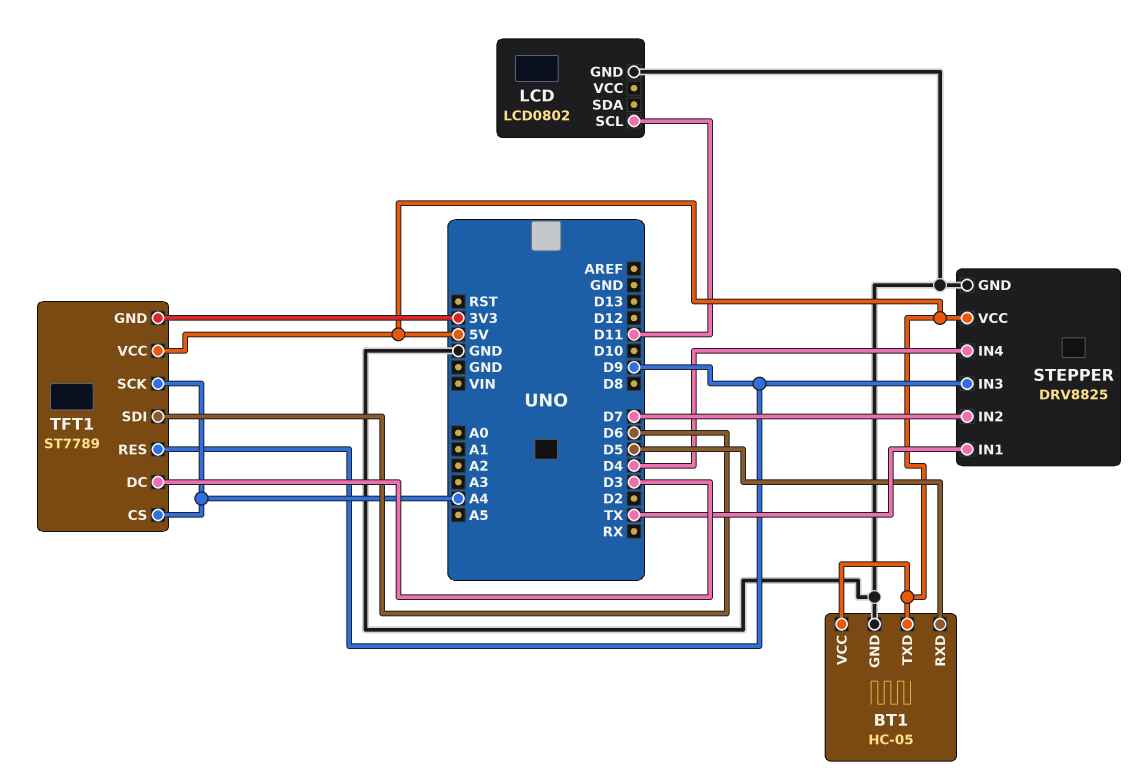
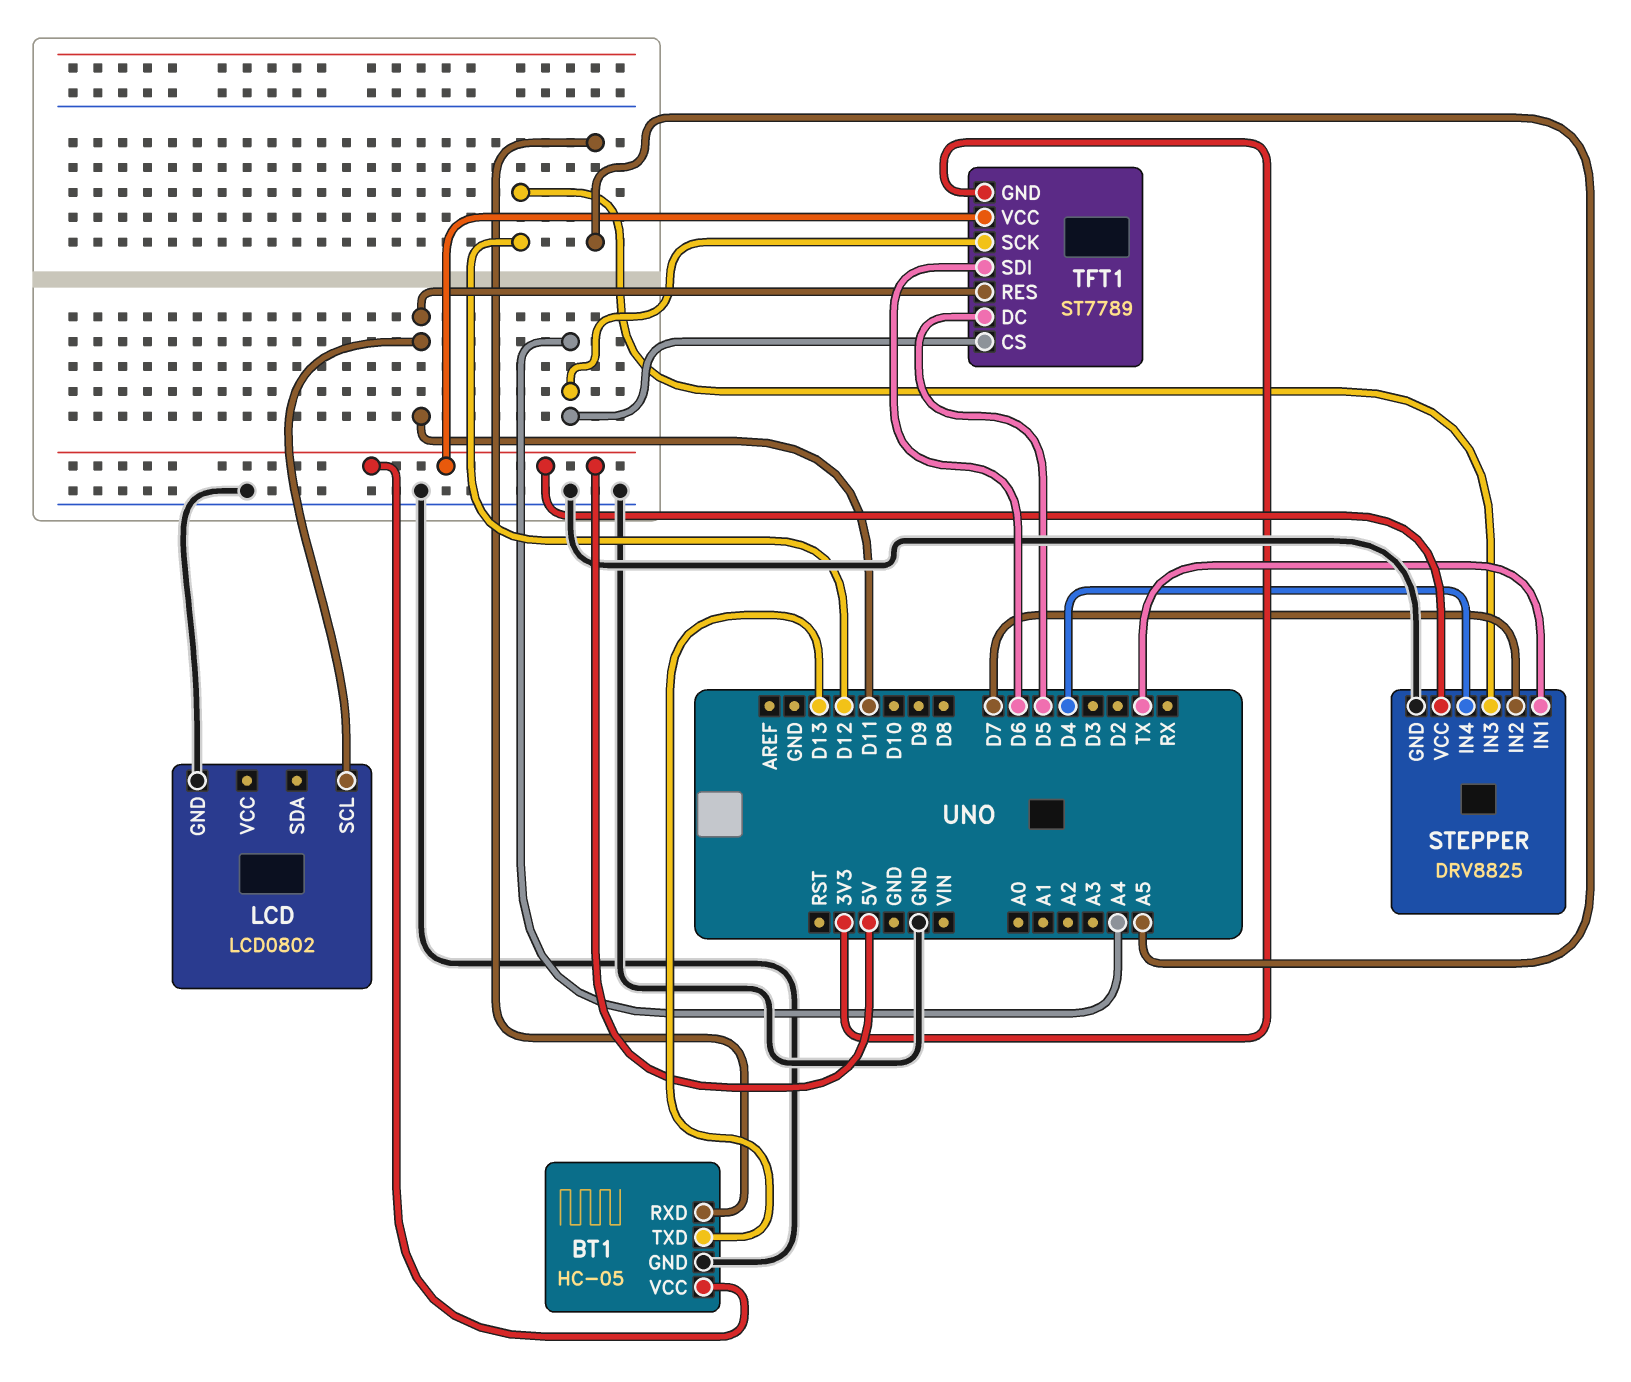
BT1 pin RXD: D5 -> A5
BT1 pin TXD: 5V -> D13
STEPPER pin IN3: D9 -> D12
TFT1 pin DC: D3 -> D5
TFT1 pin RES: D9 -> D11

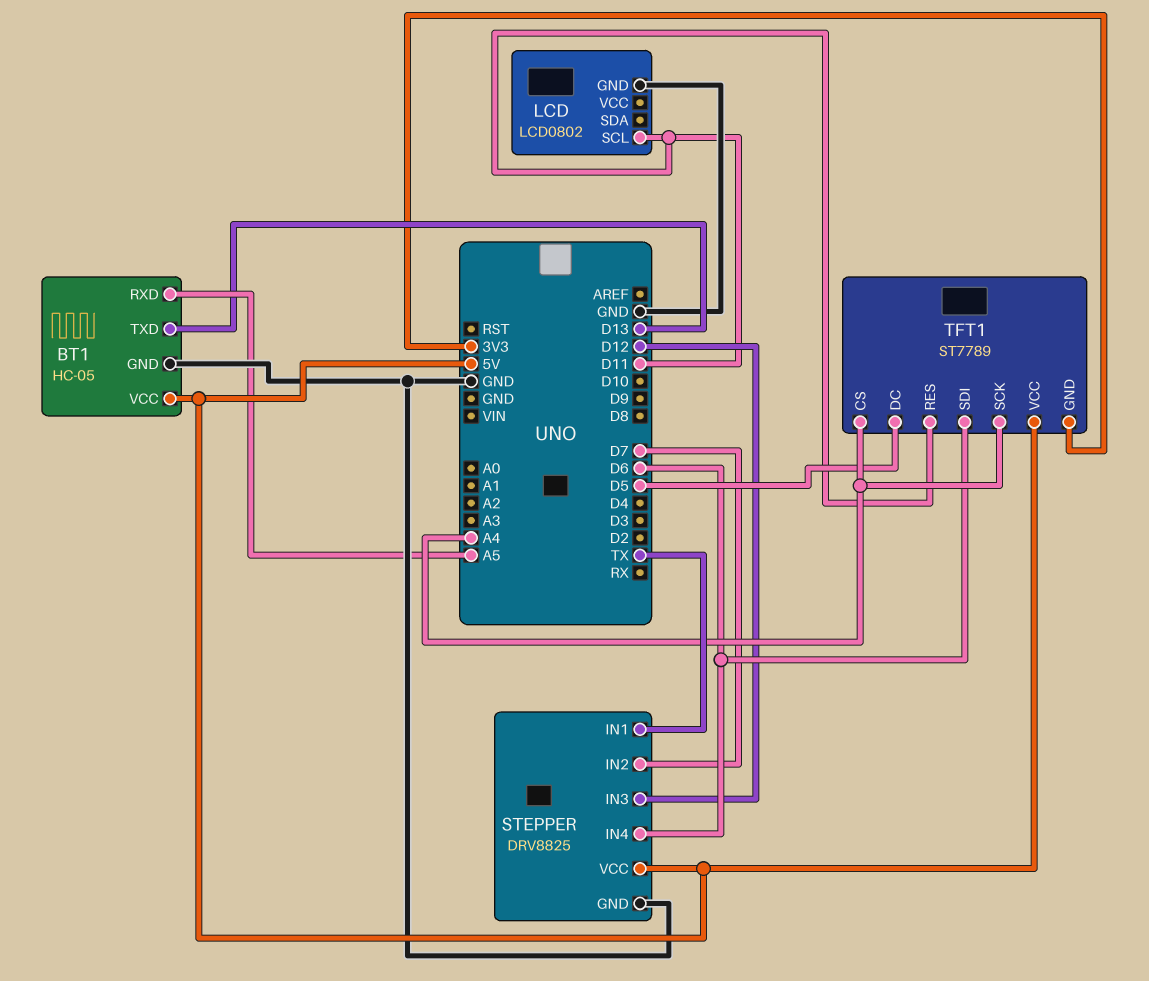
STEPPER pin IN4: D4 -> D6

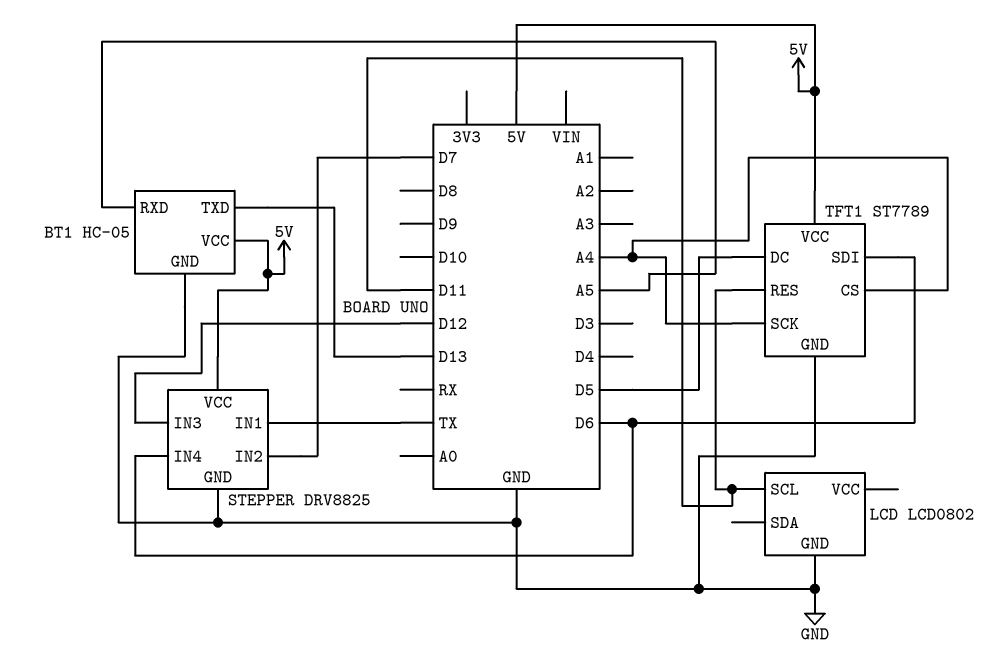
TFT1 pin GND: 3V3 -> GND

